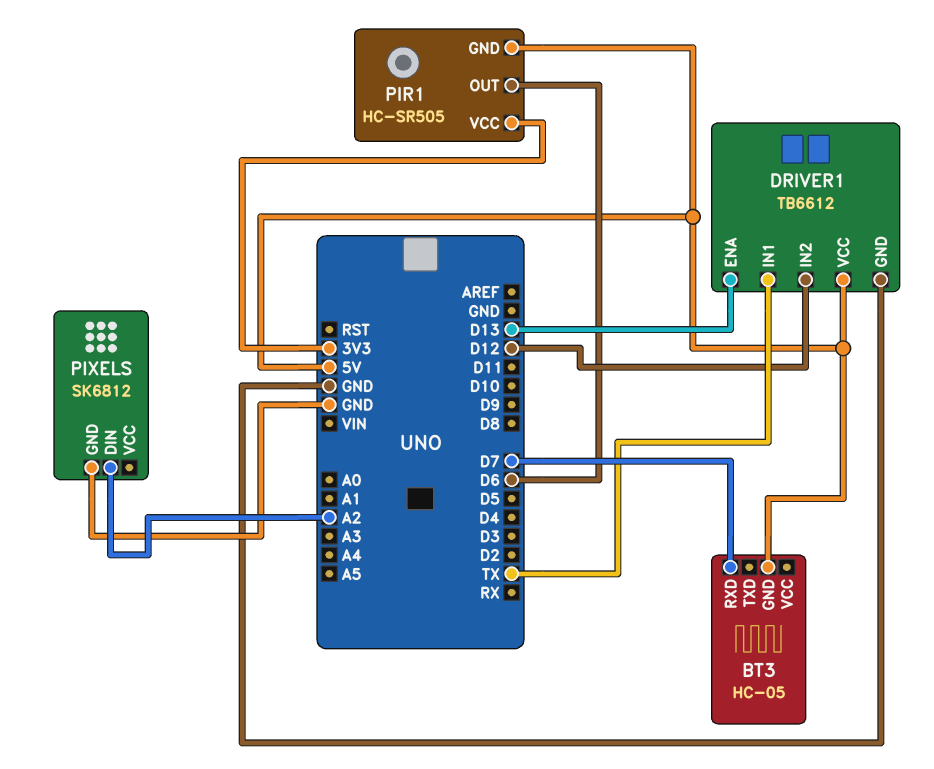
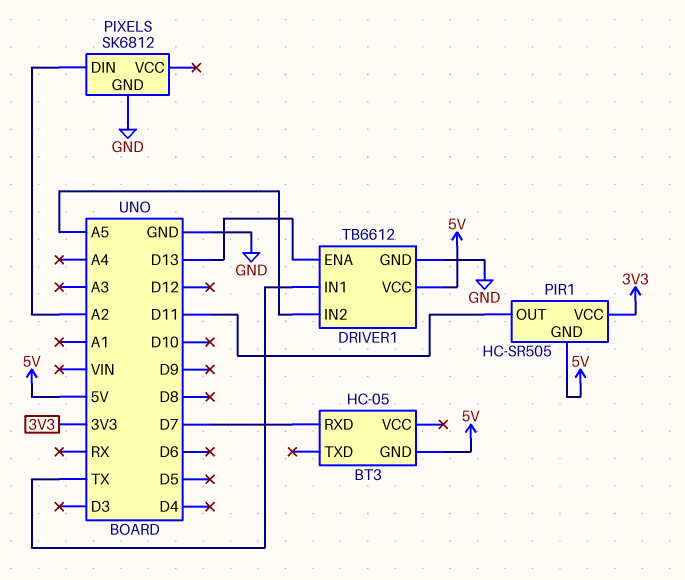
DRIVER1 pin IN2: D12 -> A5
PIR1 pin OUT: D6 -> D11

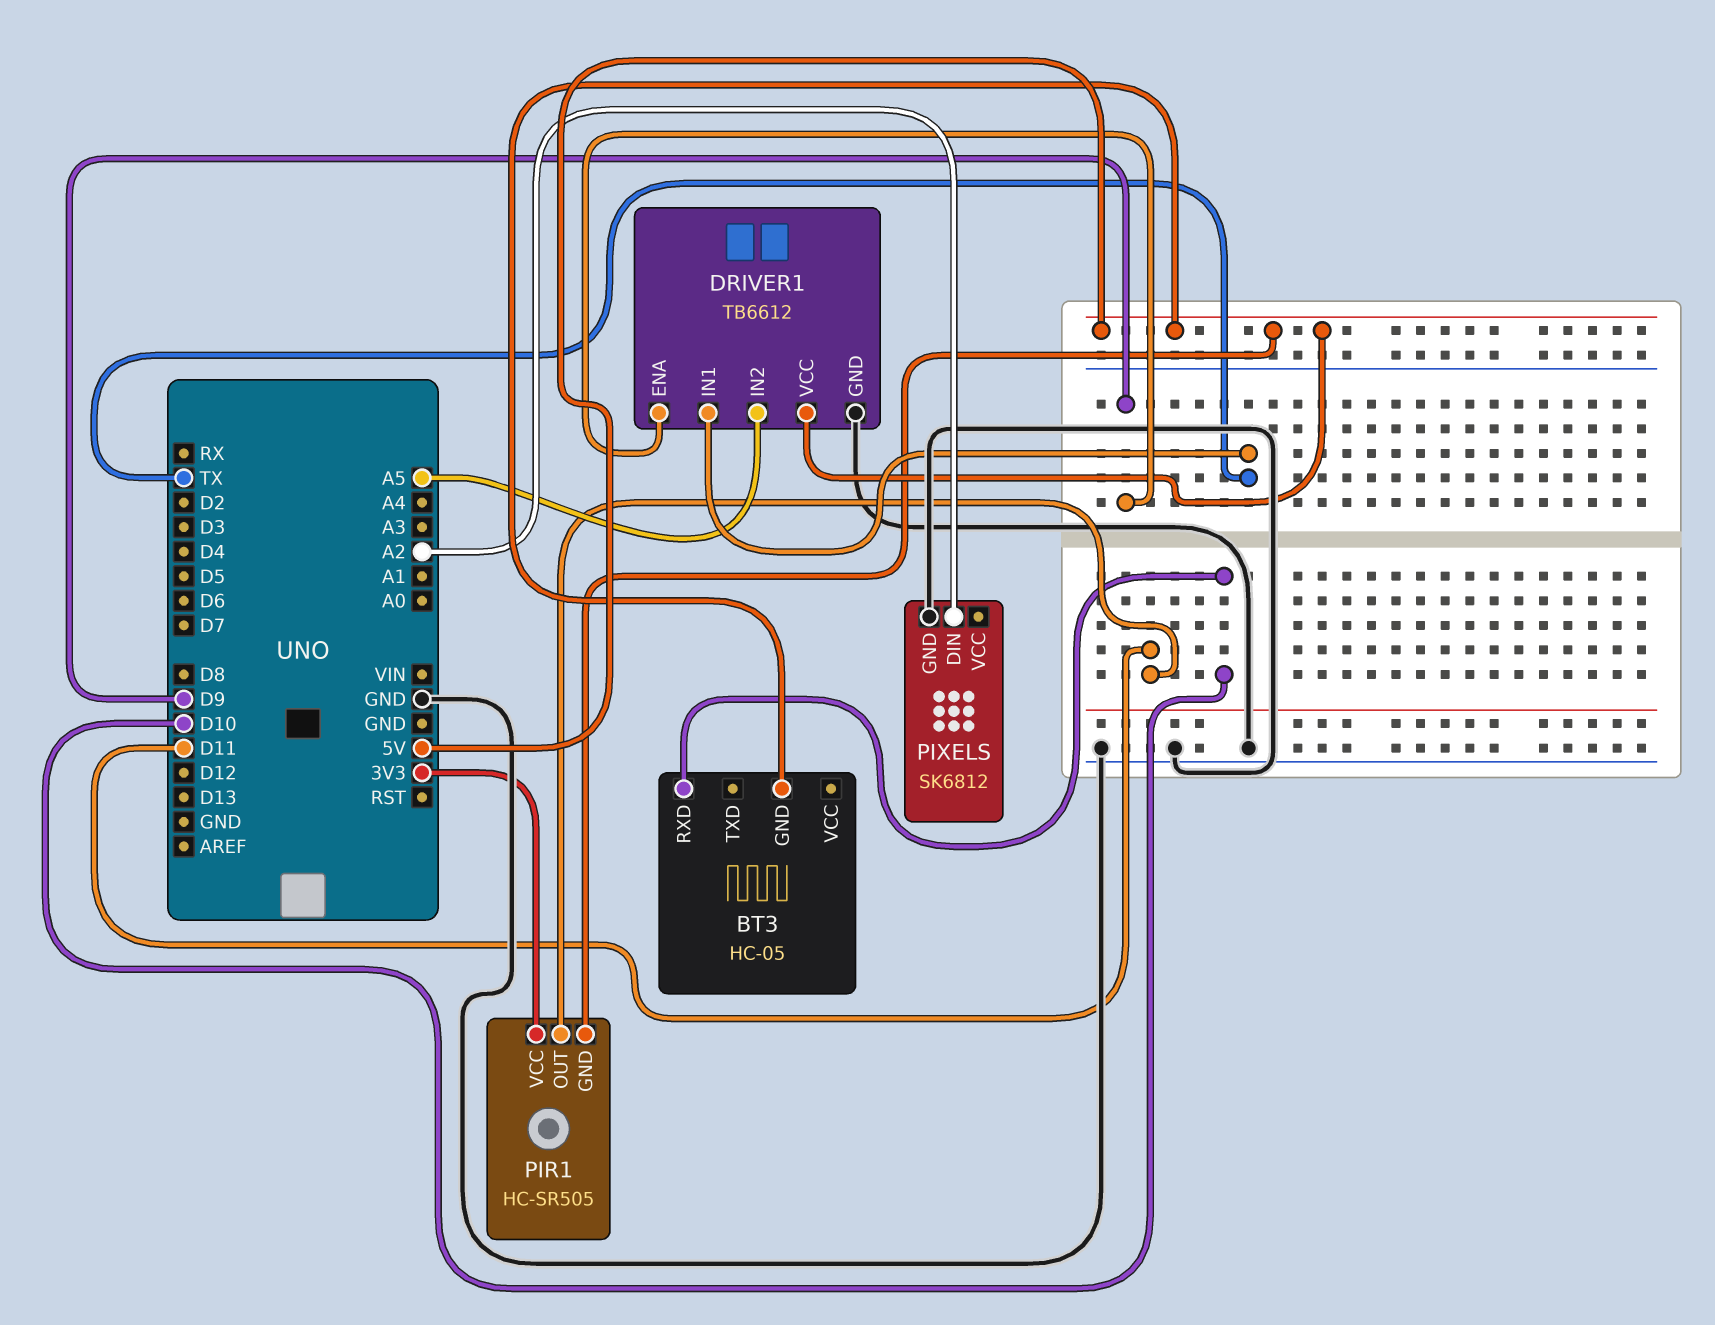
BT3 pin RXD: D7 -> D10
DRIVER1 pin ENA: D13 -> D9

